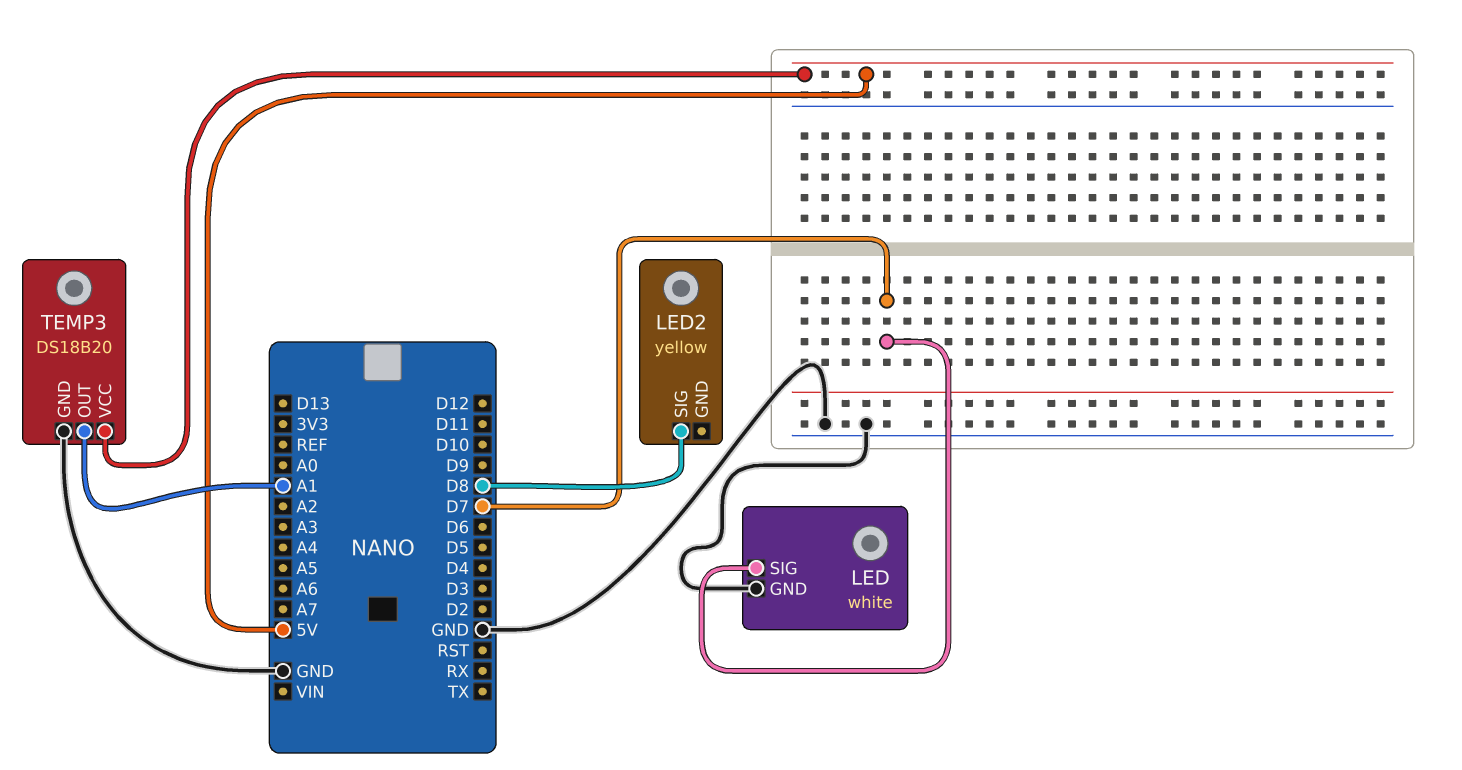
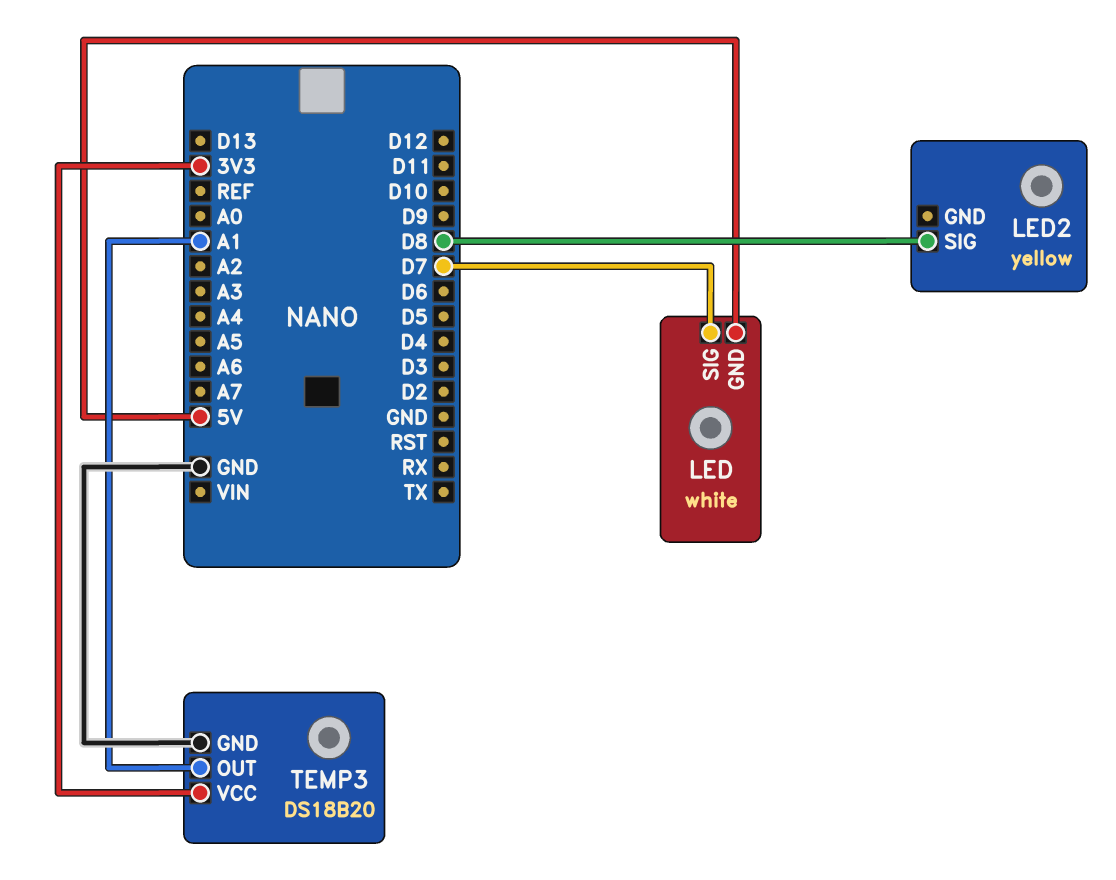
LED pin GND: GND -> 5V
TEMP3 pin VCC: 5V -> 3V3

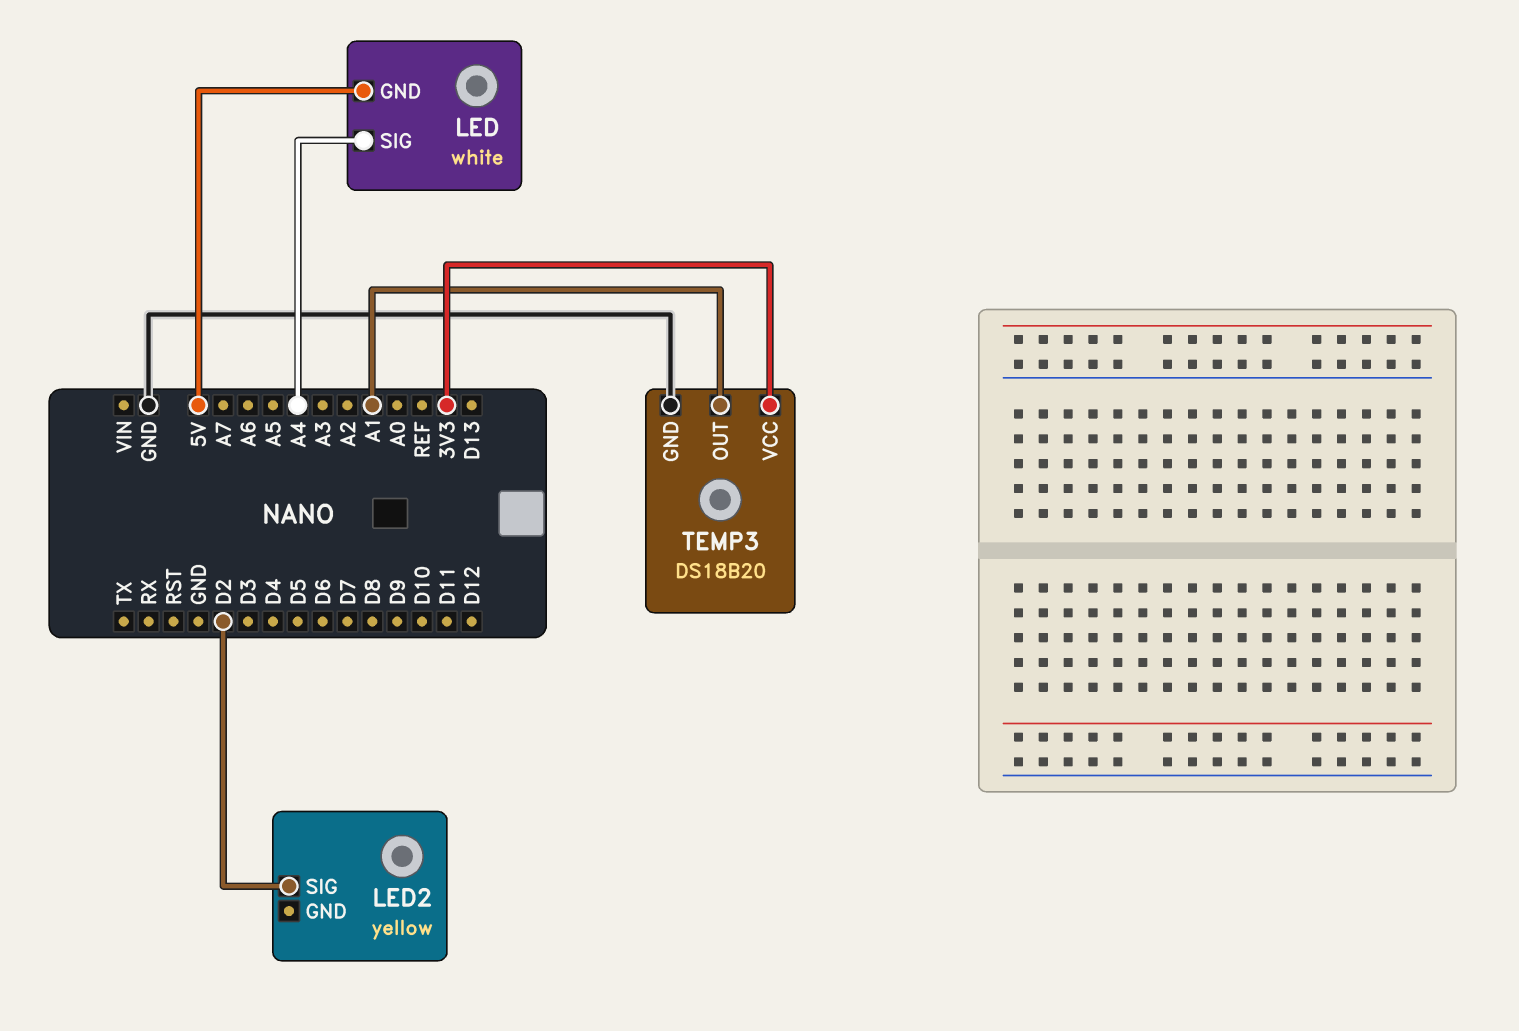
LED pin SIG: D7 -> A4
LED2 pin SIG: D8 -> D2

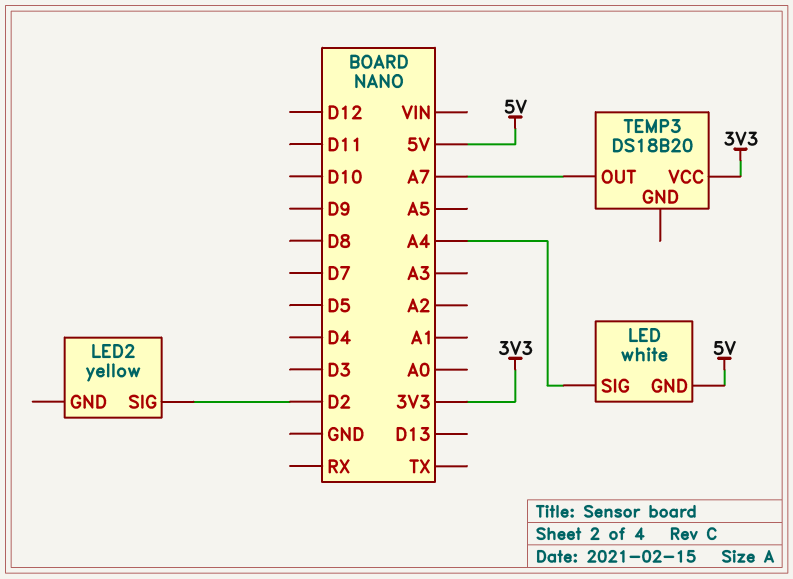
TEMP3 pin GND: GND -> none
TEMP3 pin OUT: A1 -> A7

